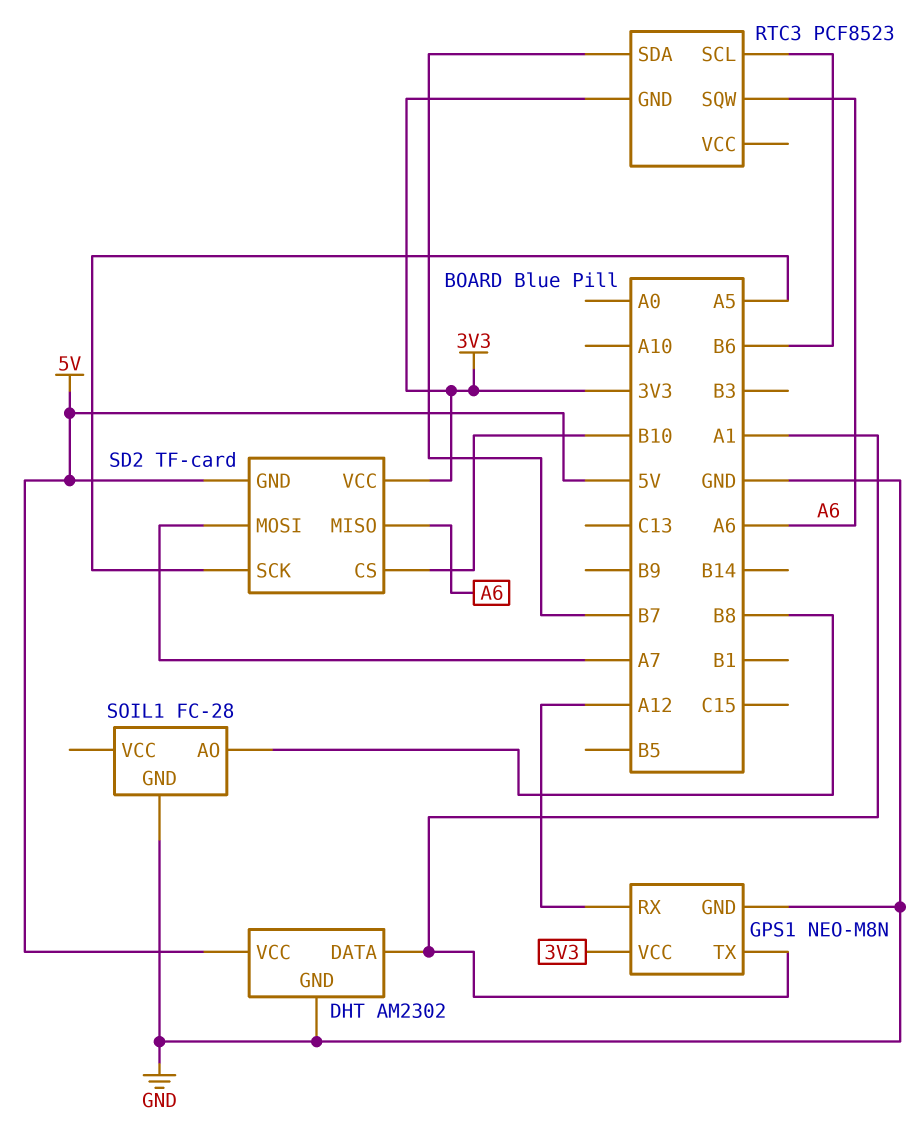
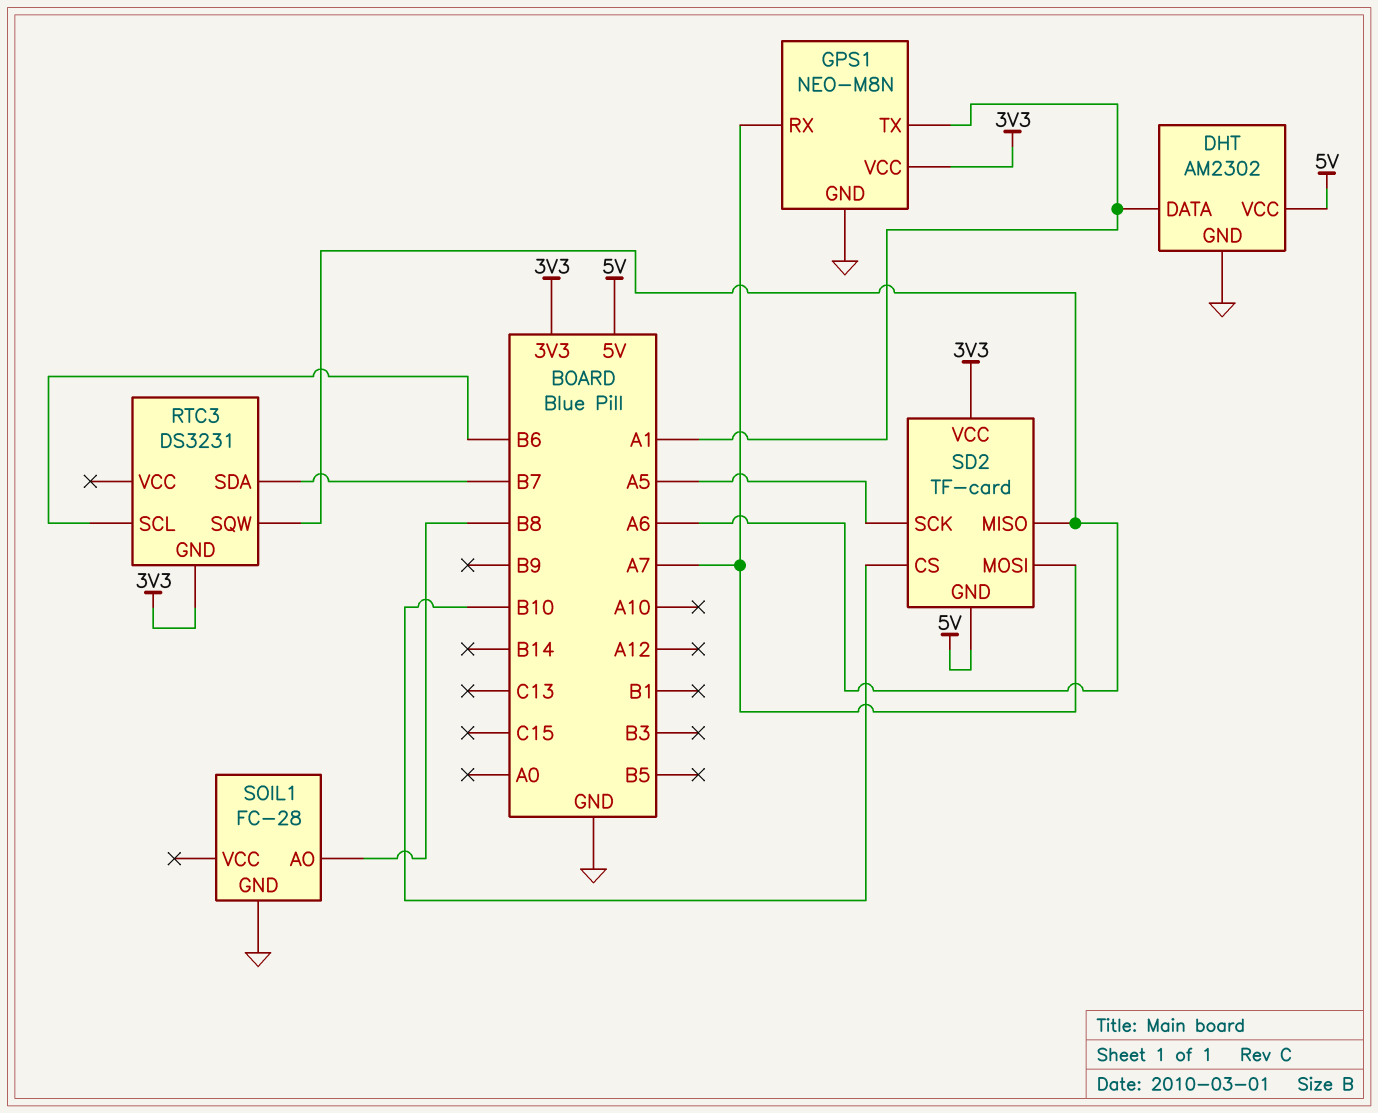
GPS1 pin RX: A12 -> A7
RTC3: PCF8523 -> DS3231

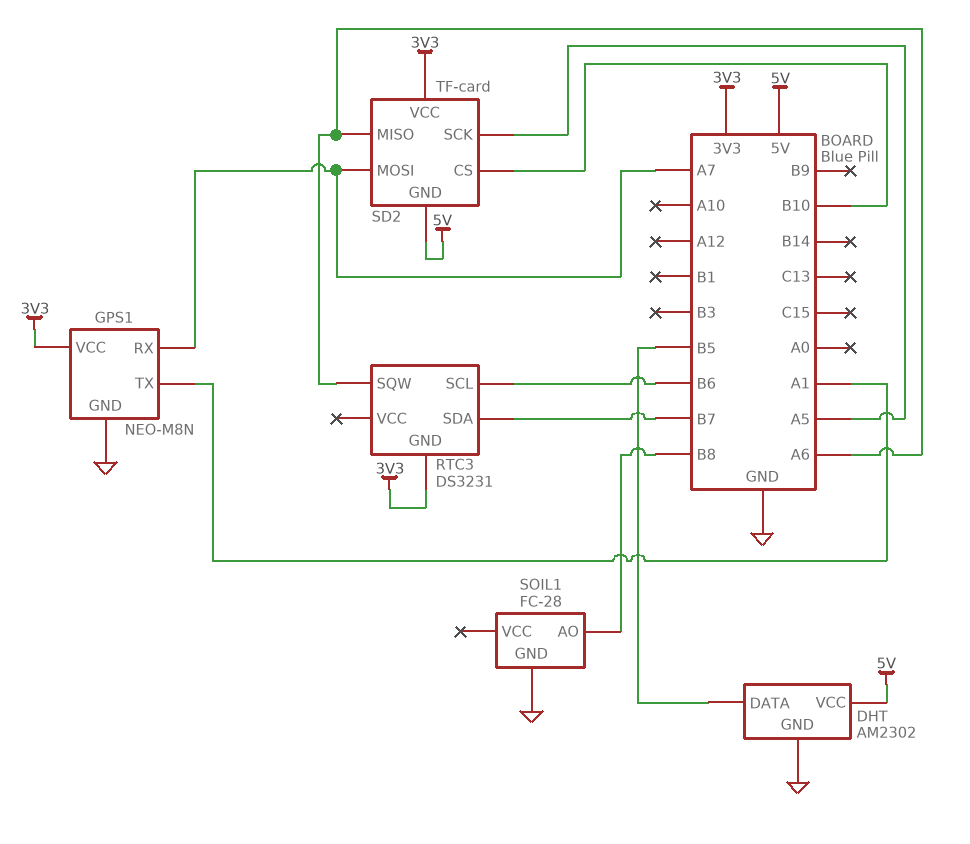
DHT pin DATA: A1 -> B5

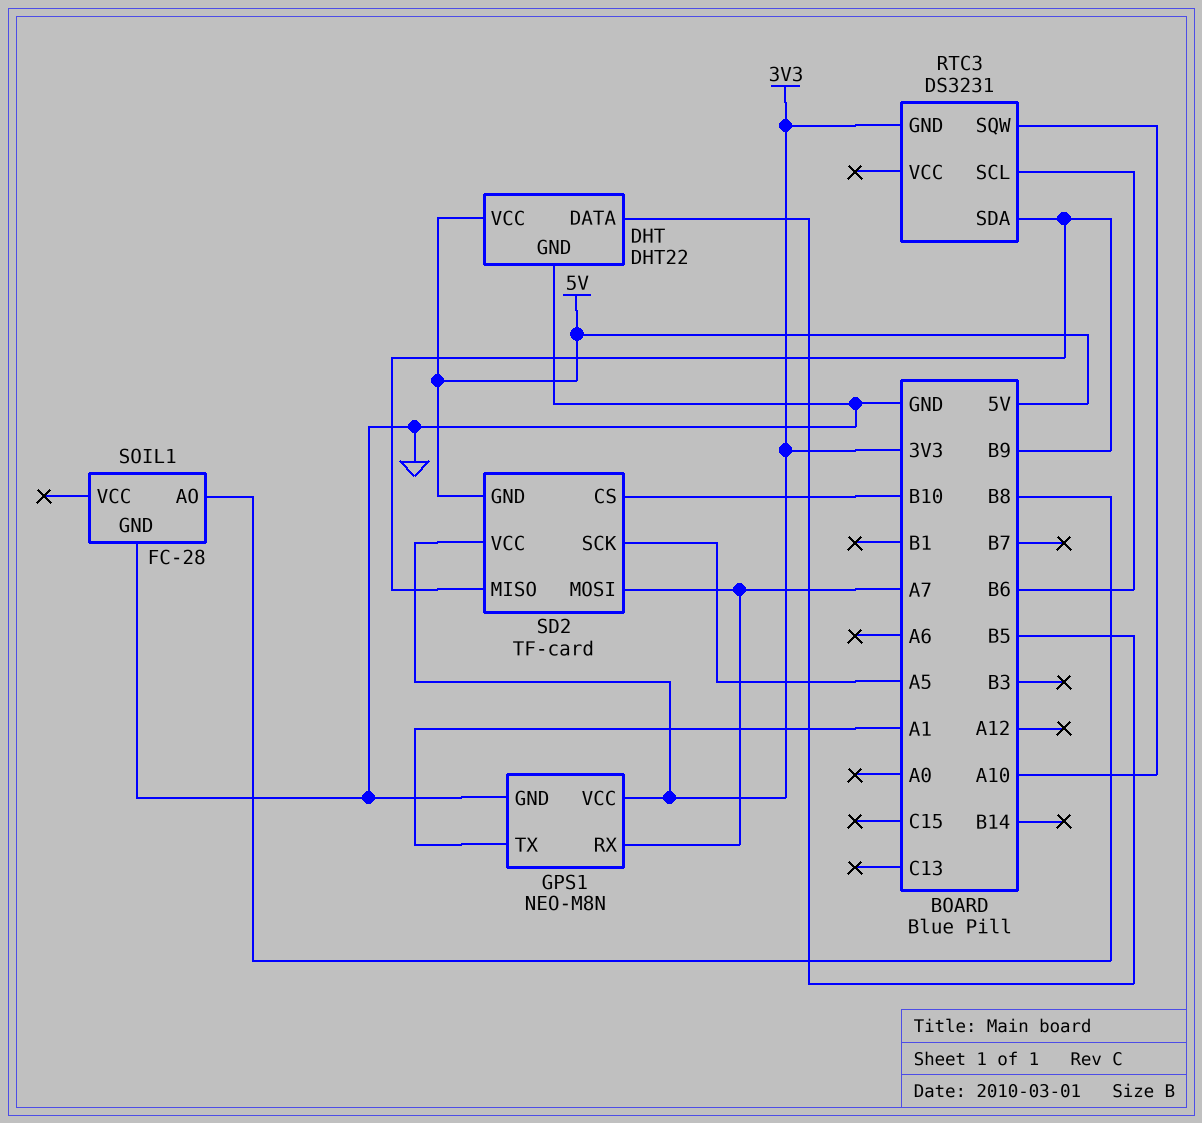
DHT: AM2302 -> DHT22
RTC3 pin SDA: B7 -> B9
RTC3 pin SQW: A6 -> A10
SD2 pin MISO: A6 -> B9

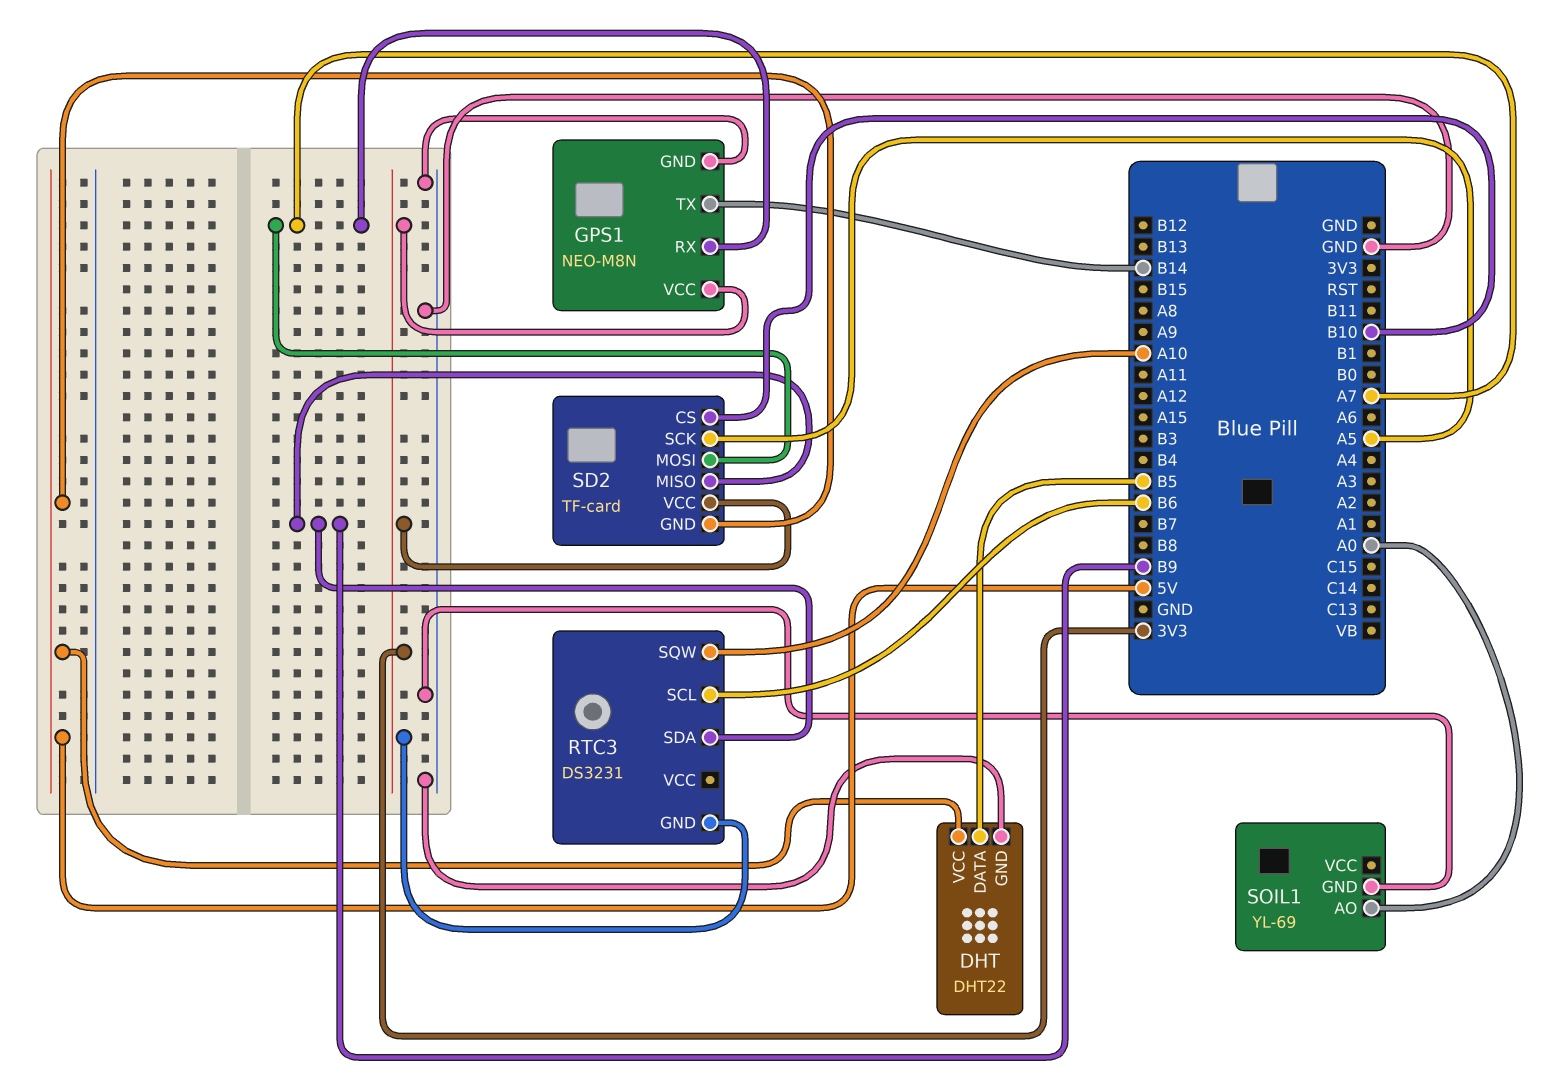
GPS1 pin TX: A1 -> B14
SOIL1: FC-28 -> YL-69
SOIL1 pin AO: B8 -> A0

